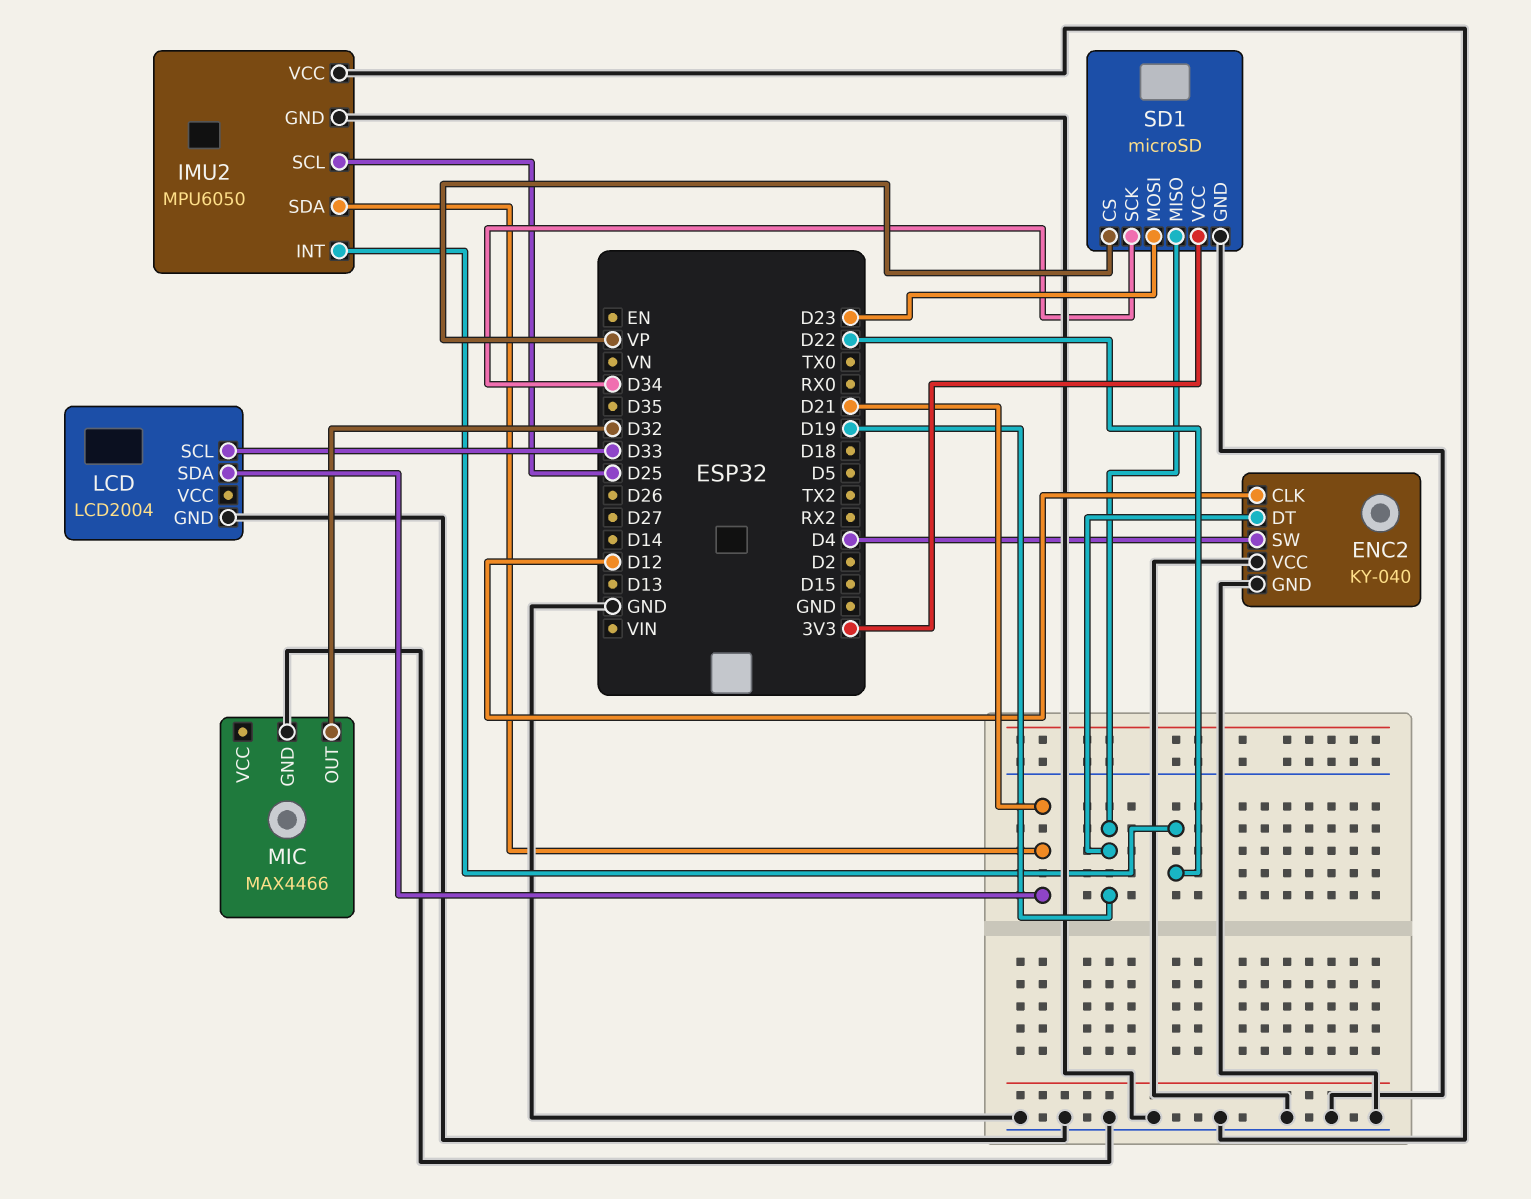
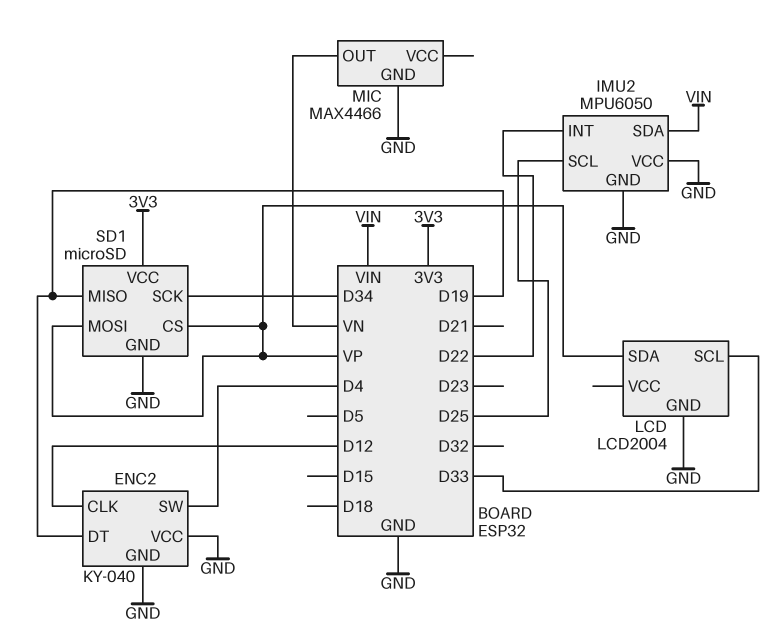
IMU2 pin SDA: D21 -> VIN
LCD pin SDA: D21 -> VP
MIC pin OUT: D32 -> VN
SD1 pin MOSI: D23 -> VP

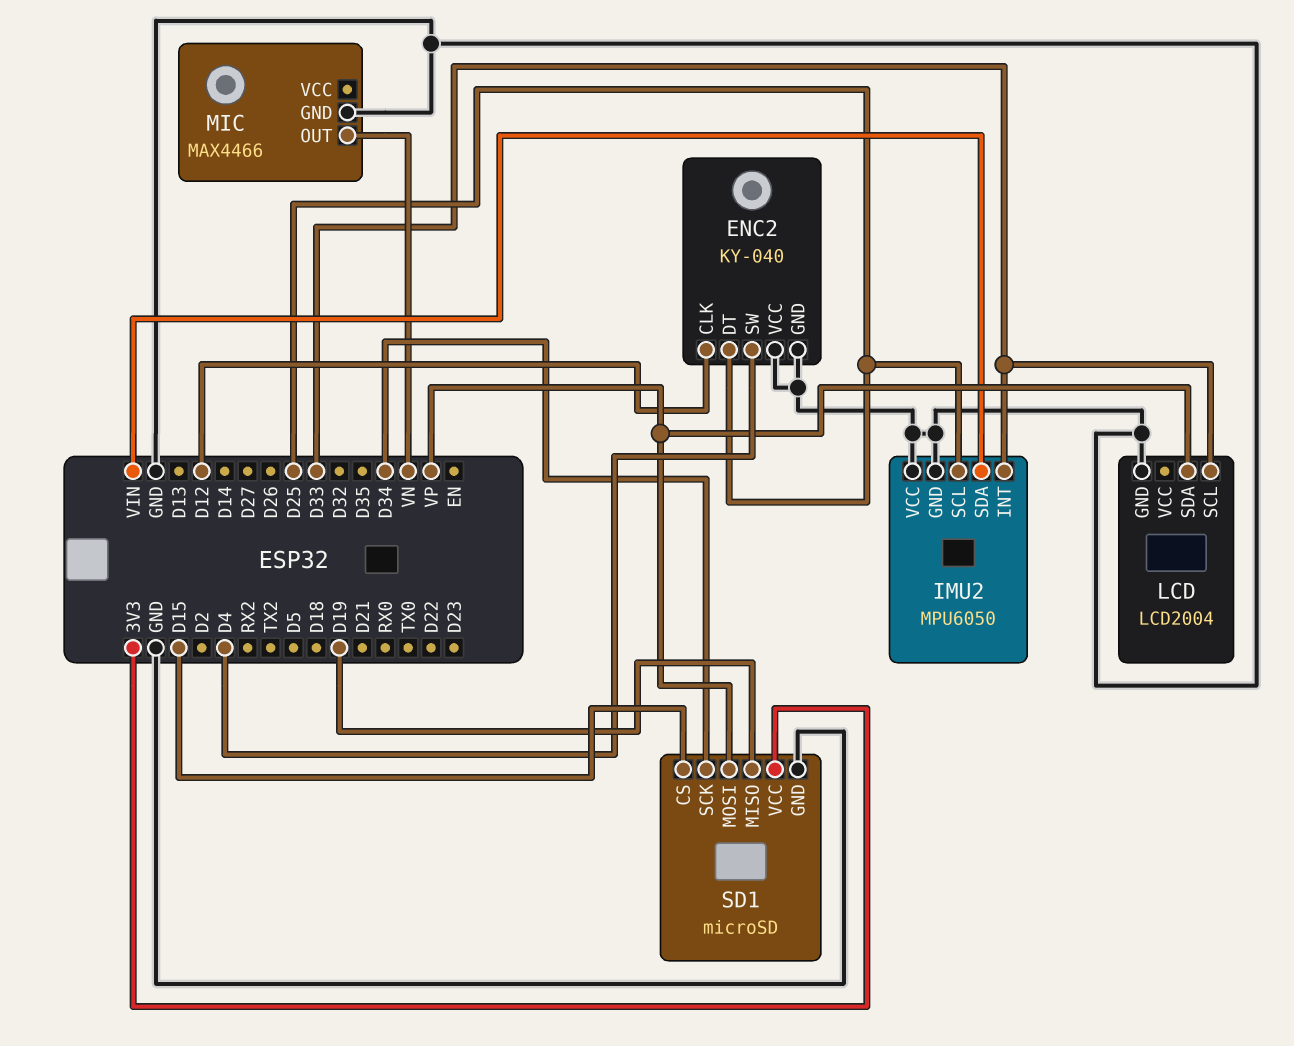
ENC2 pin DT: D19 -> D25
IMU2 pin INT: D22 -> D33
SD1 pin CS: VP -> D15

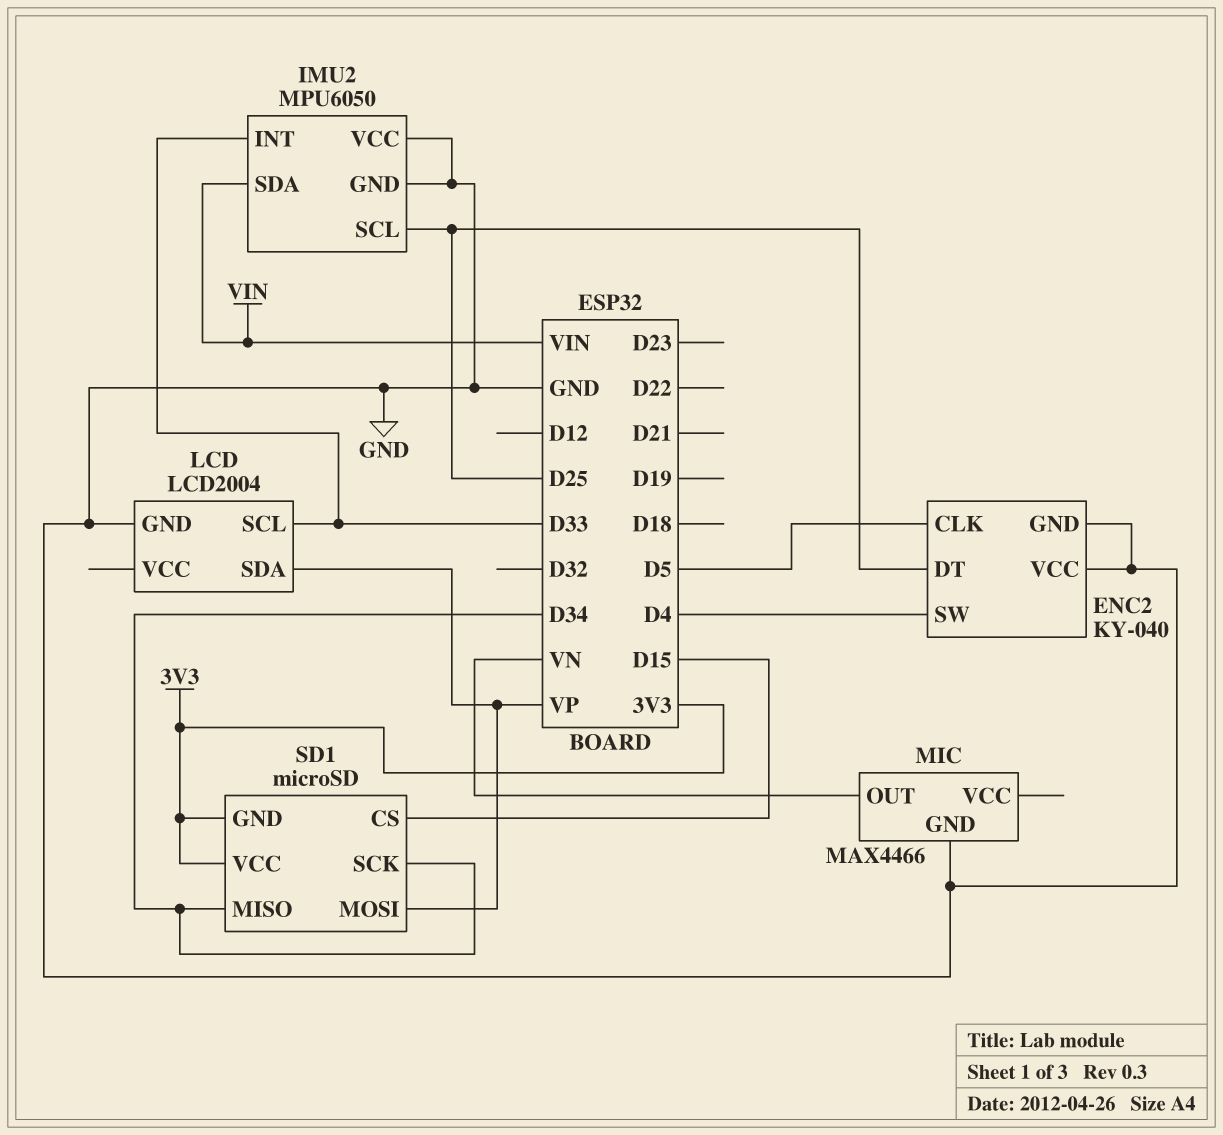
ENC2 pin CLK: D12 -> D5
SD1 pin GND: GND -> 3V3
SD1 pin MISO: D19 -> D34

